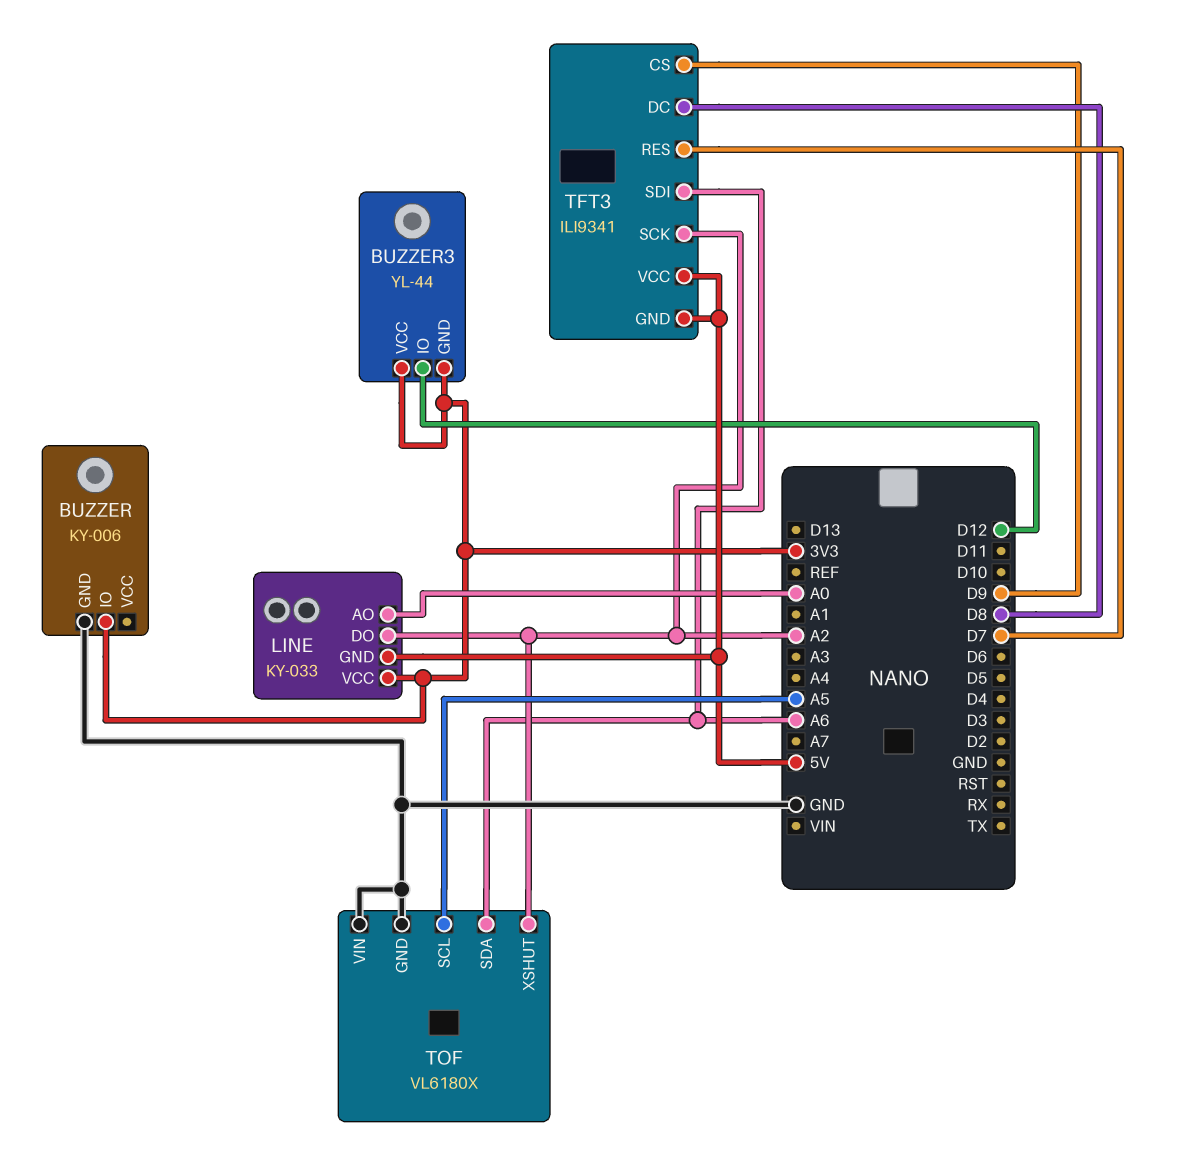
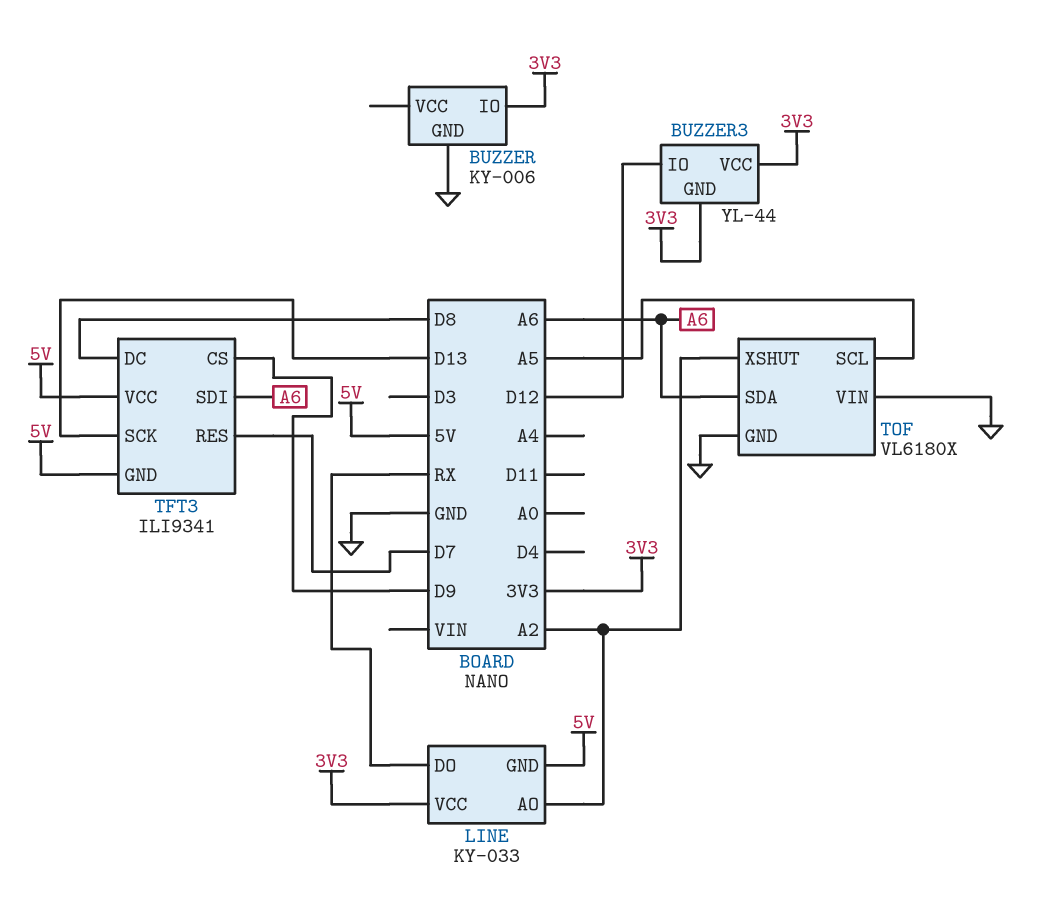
LINE pin AO: A0 -> A2
LINE pin DO: A2 -> RX
TFT3 pin SCK: A2 -> D13

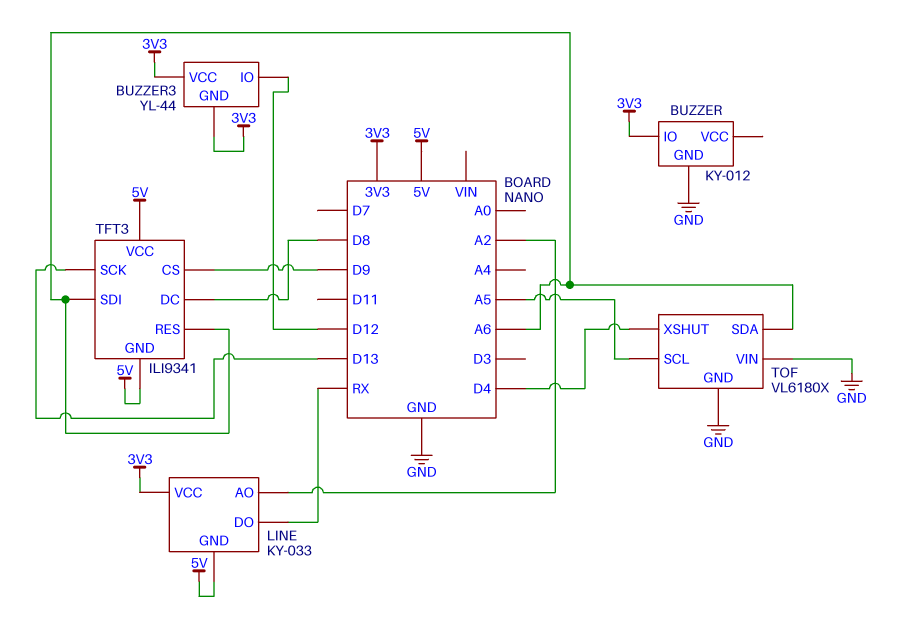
BUZZER: KY-006 -> KY-012
TFT3 pin RES: D7 -> A6
TOF pin XSHUT: A2 -> D4

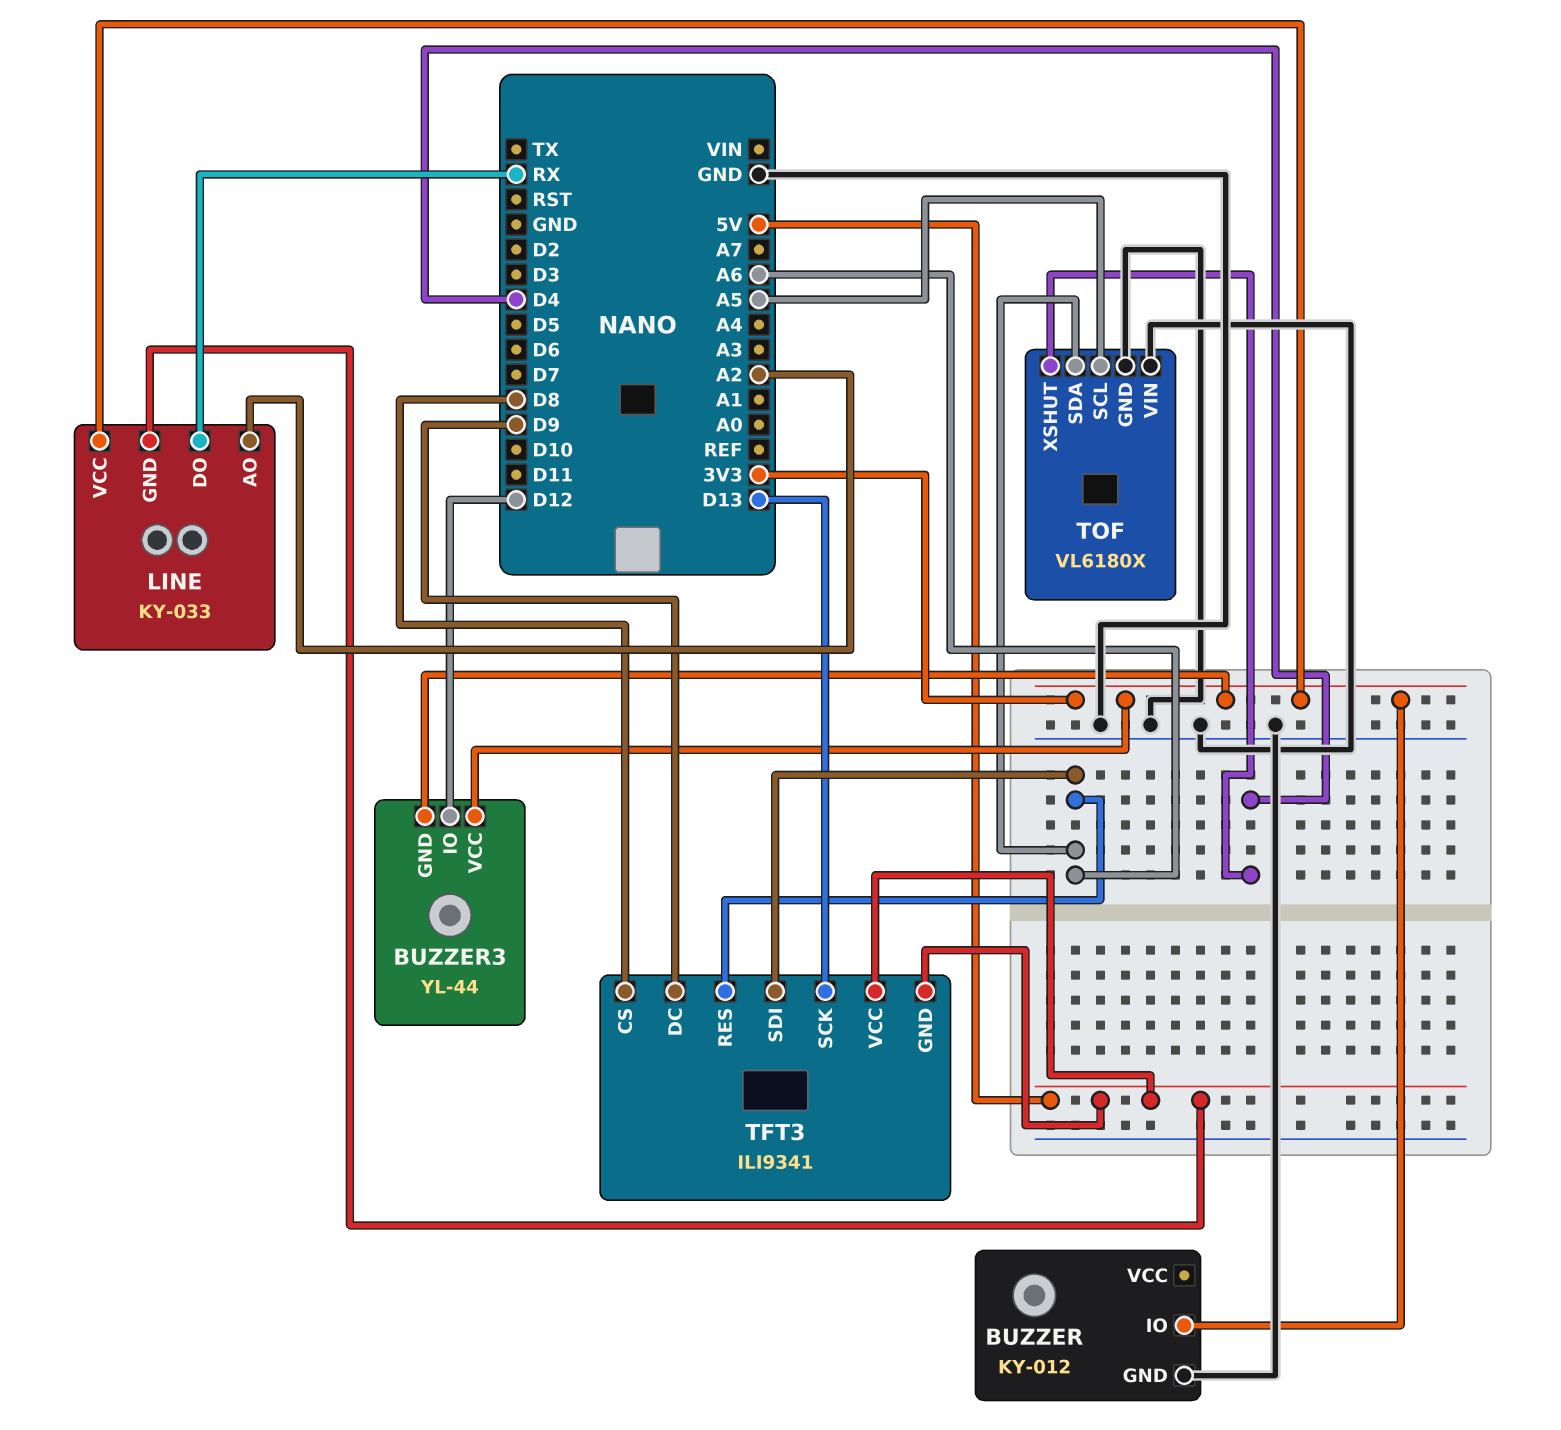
TFT3 pin CS: D9 -> D8
TFT3 pin DC: D8 -> D9

